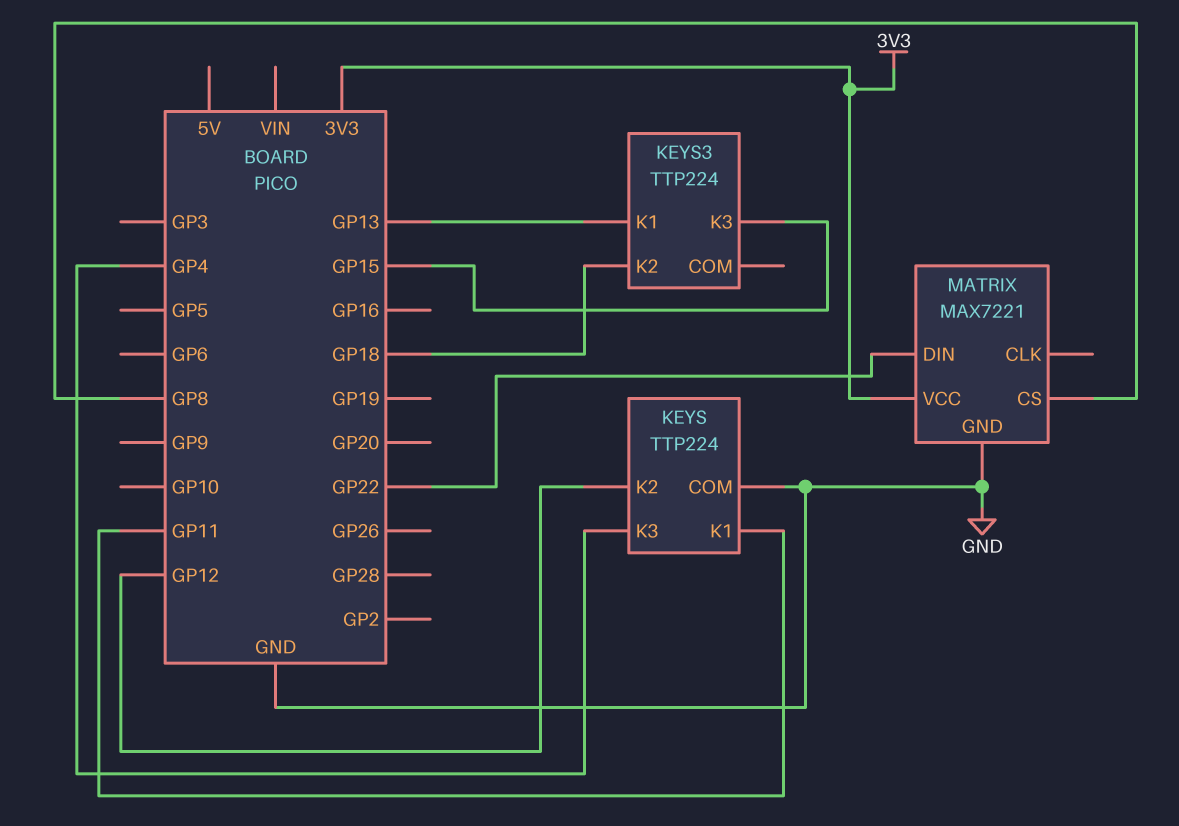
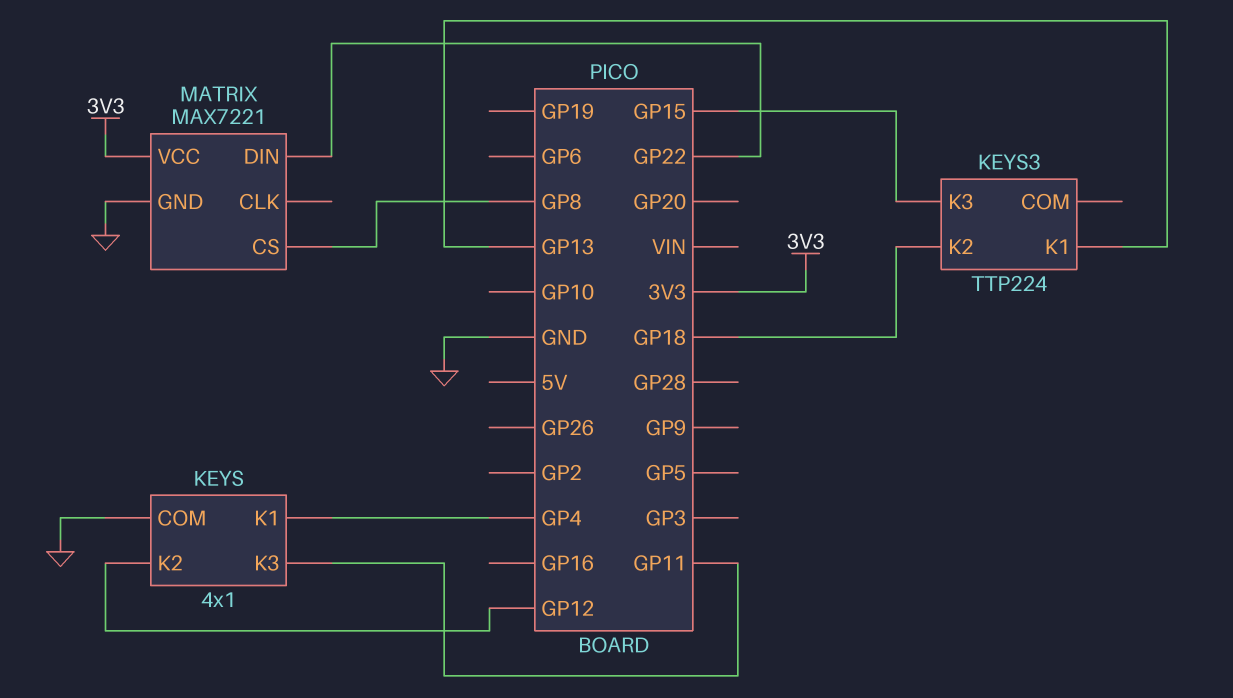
KEYS: TTP224 -> 4x1
KEYS pin K1: GP11 -> GP4
KEYS pin K3: GP4 -> GP11

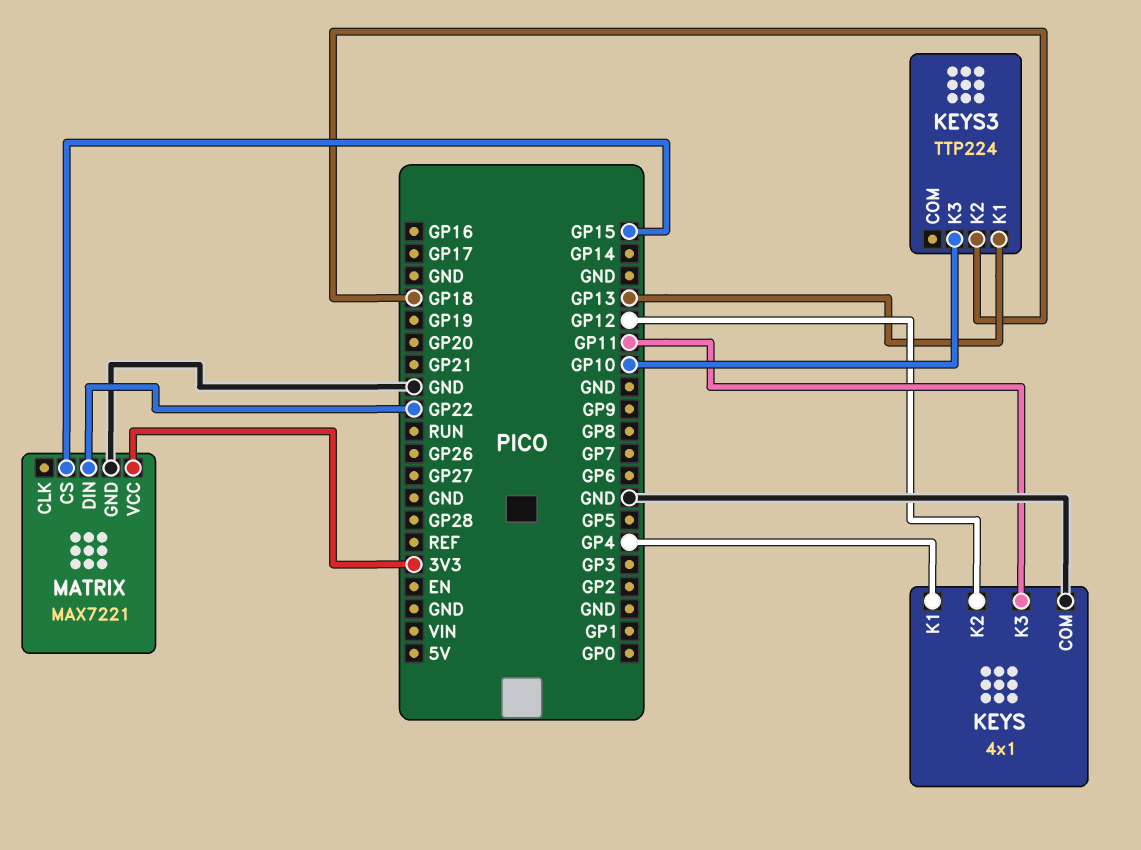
KEYS3 pin K3: GP15 -> GP10
MATRIX pin CS: GP8 -> GP15

